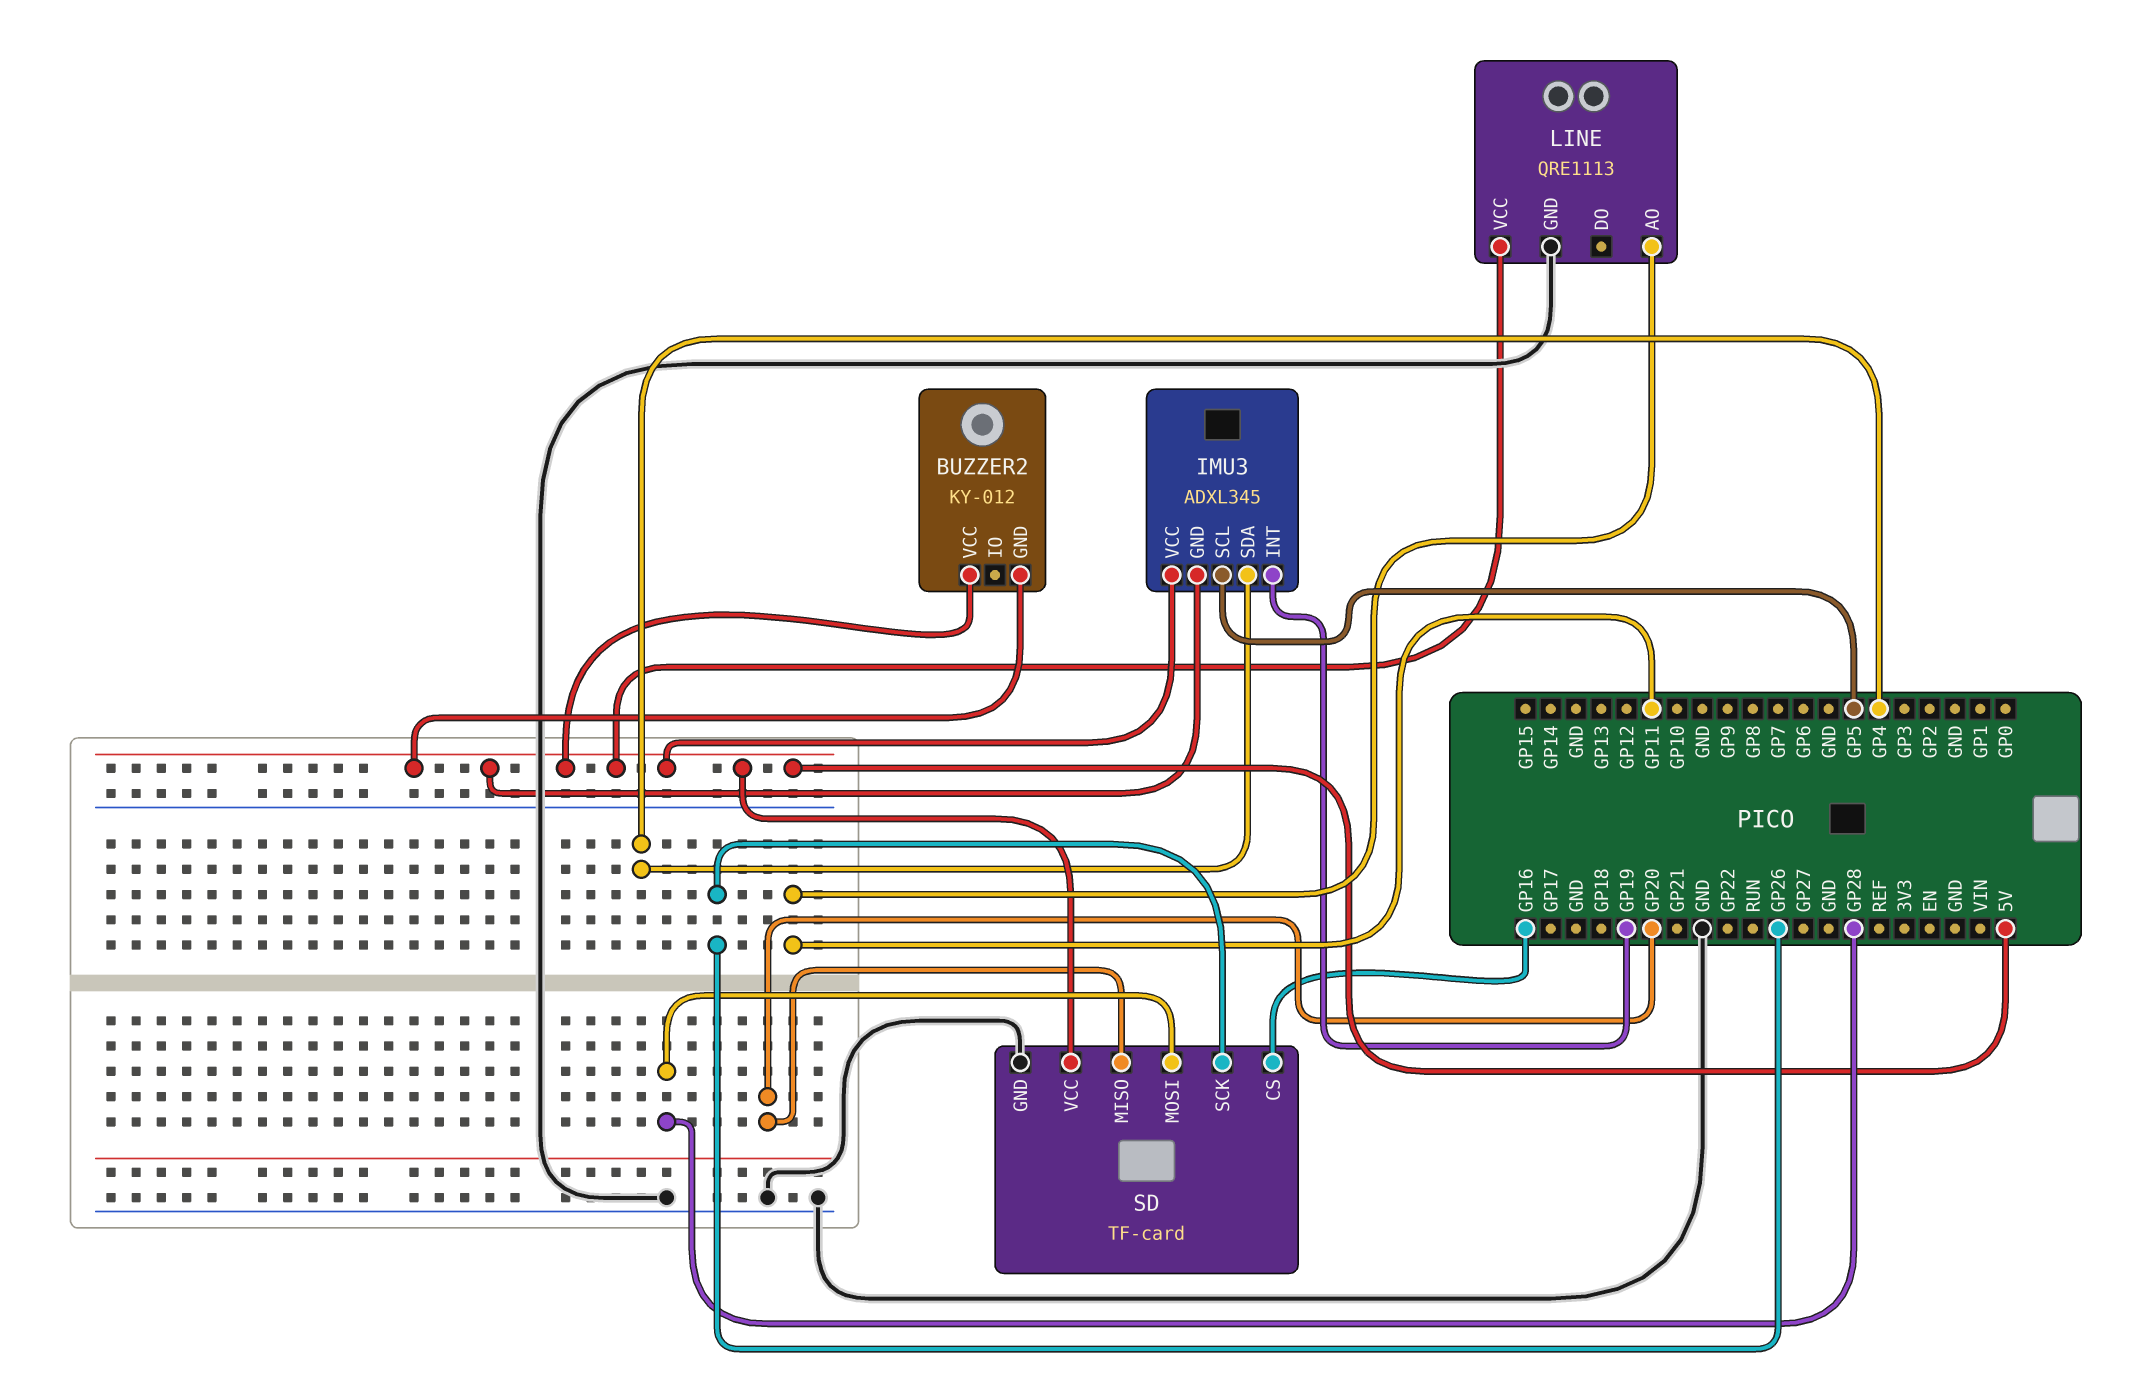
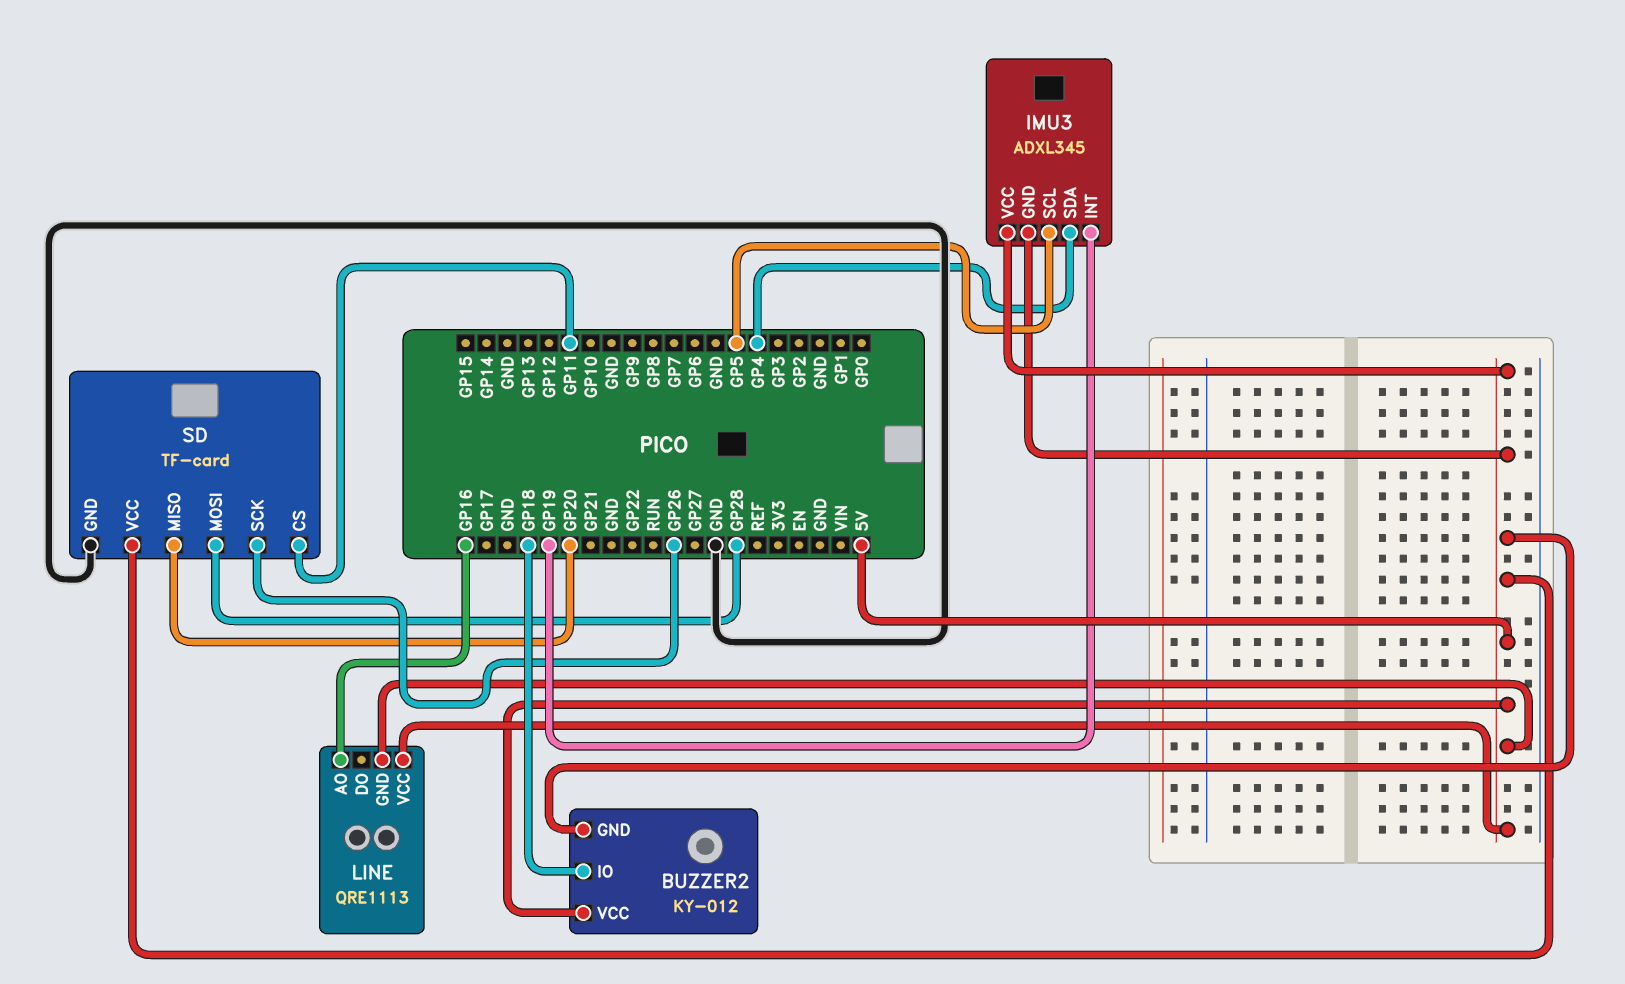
BUZZER2 pin IO: none -> GP18
LINE pin AO: GP11 -> GP16
LINE pin GND: GND -> 5V
SD pin CS: GP16 -> GP11

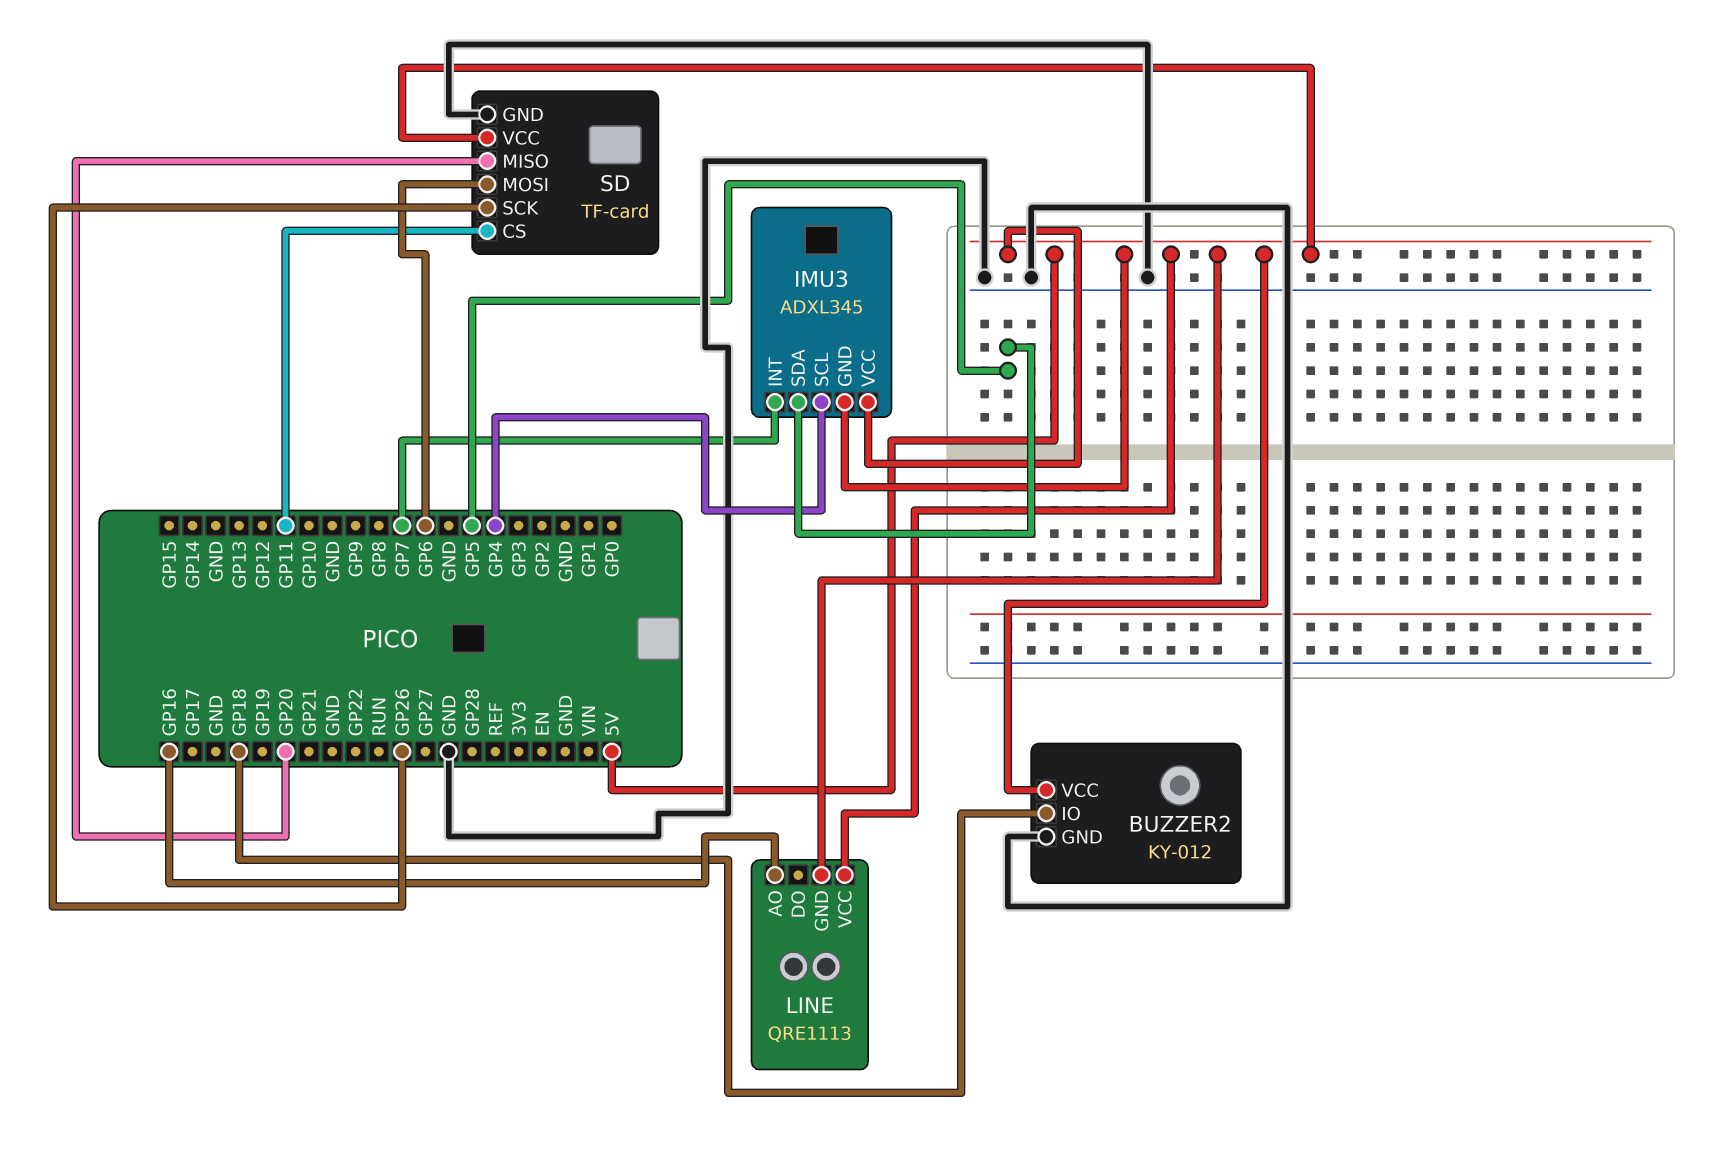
BUZZER2 pin GND: 5V -> GND
IMU3 pin INT: GP19 -> GP7
IMU3 pin SCL: GP5 -> GP4
IMU3 pin SDA: GP4 -> GP5
SD pin MOSI: GP28 -> GP6

